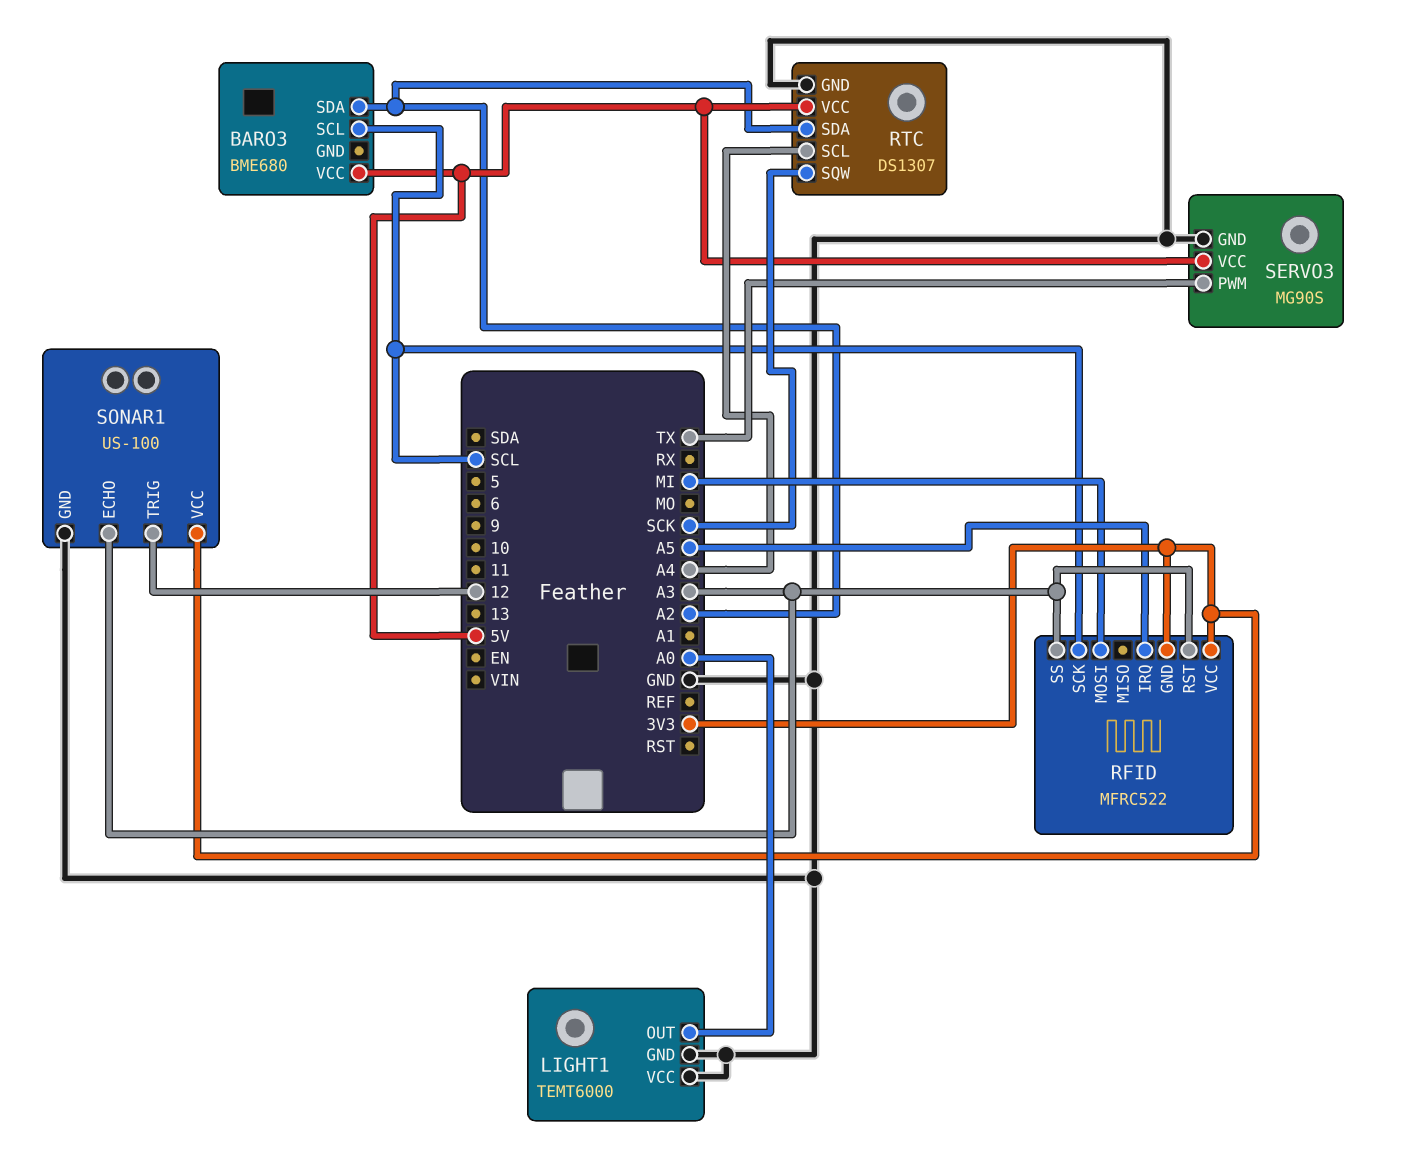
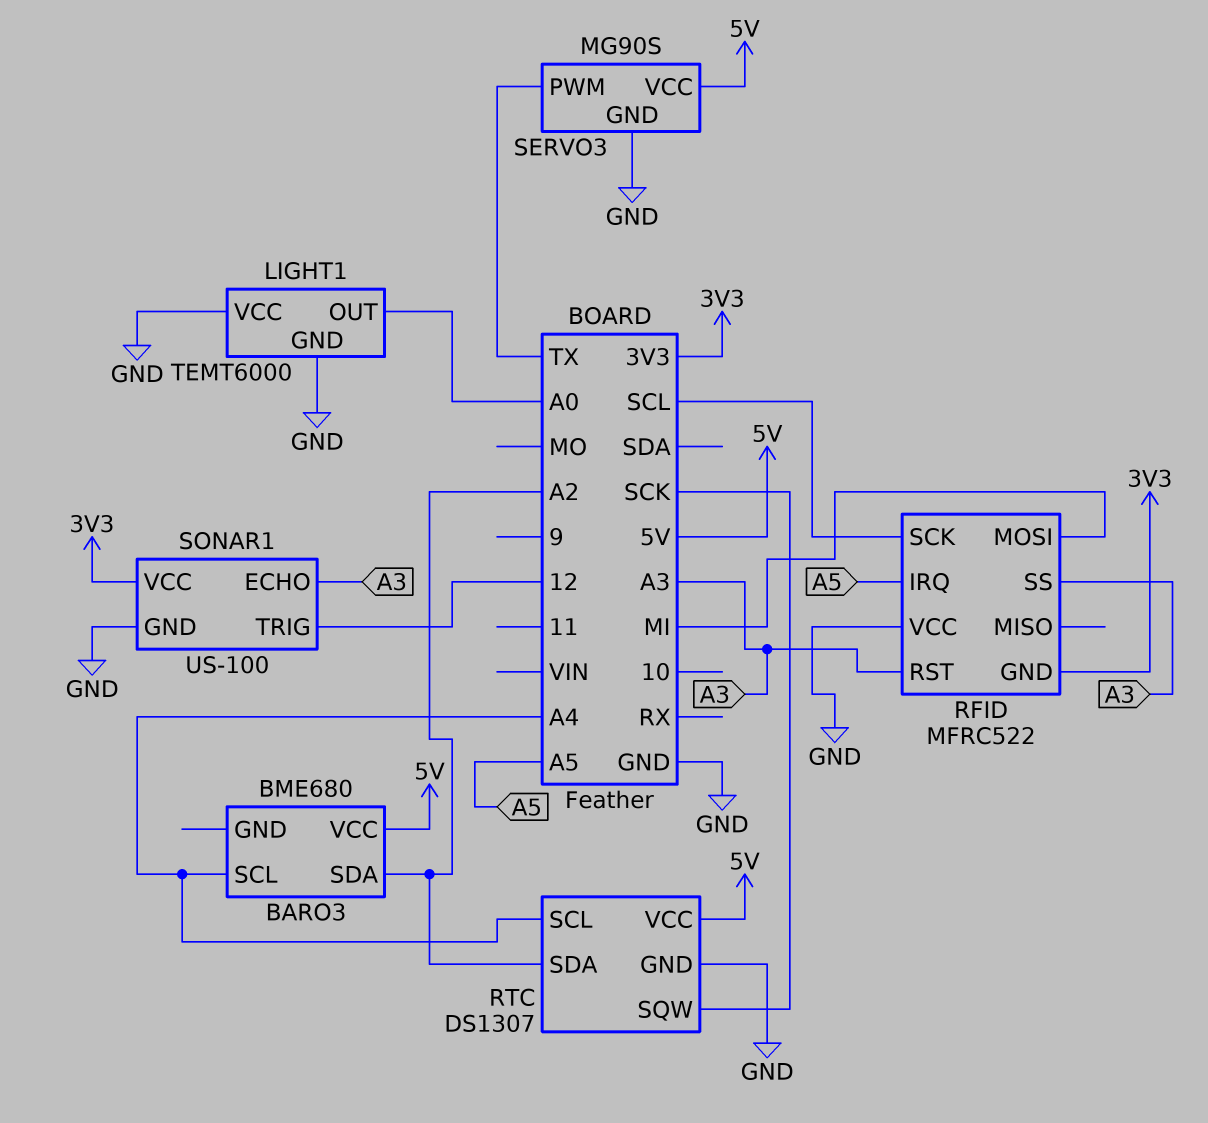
BARO3 pin SCL: SCL -> A4
RFID pin VCC: 3V3 -> GND

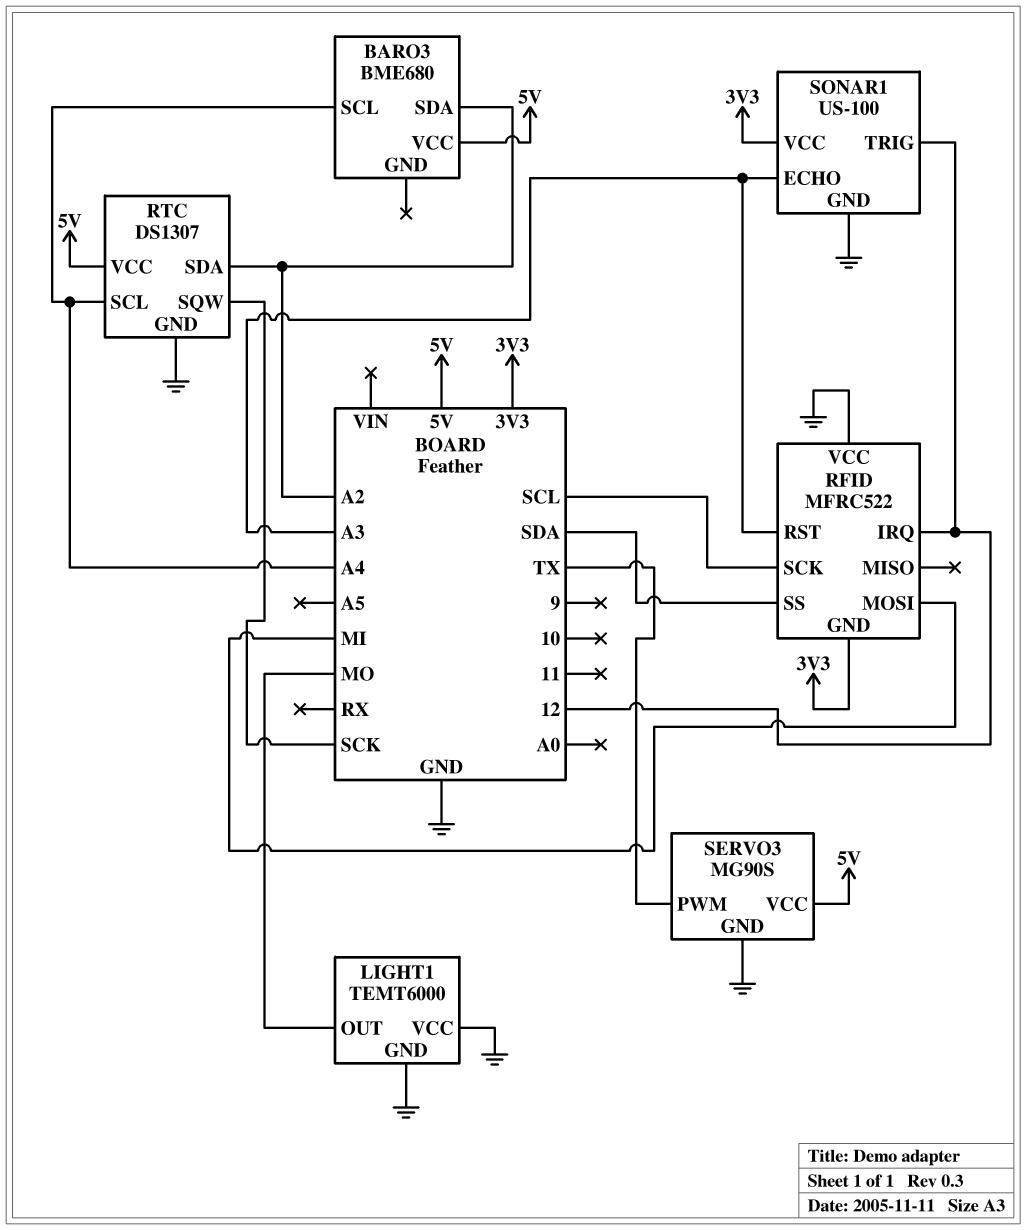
LIGHT1 pin OUT: A0 -> MO
RFID pin IRQ: A5 -> 12
RFID pin SS: A3 -> SDA

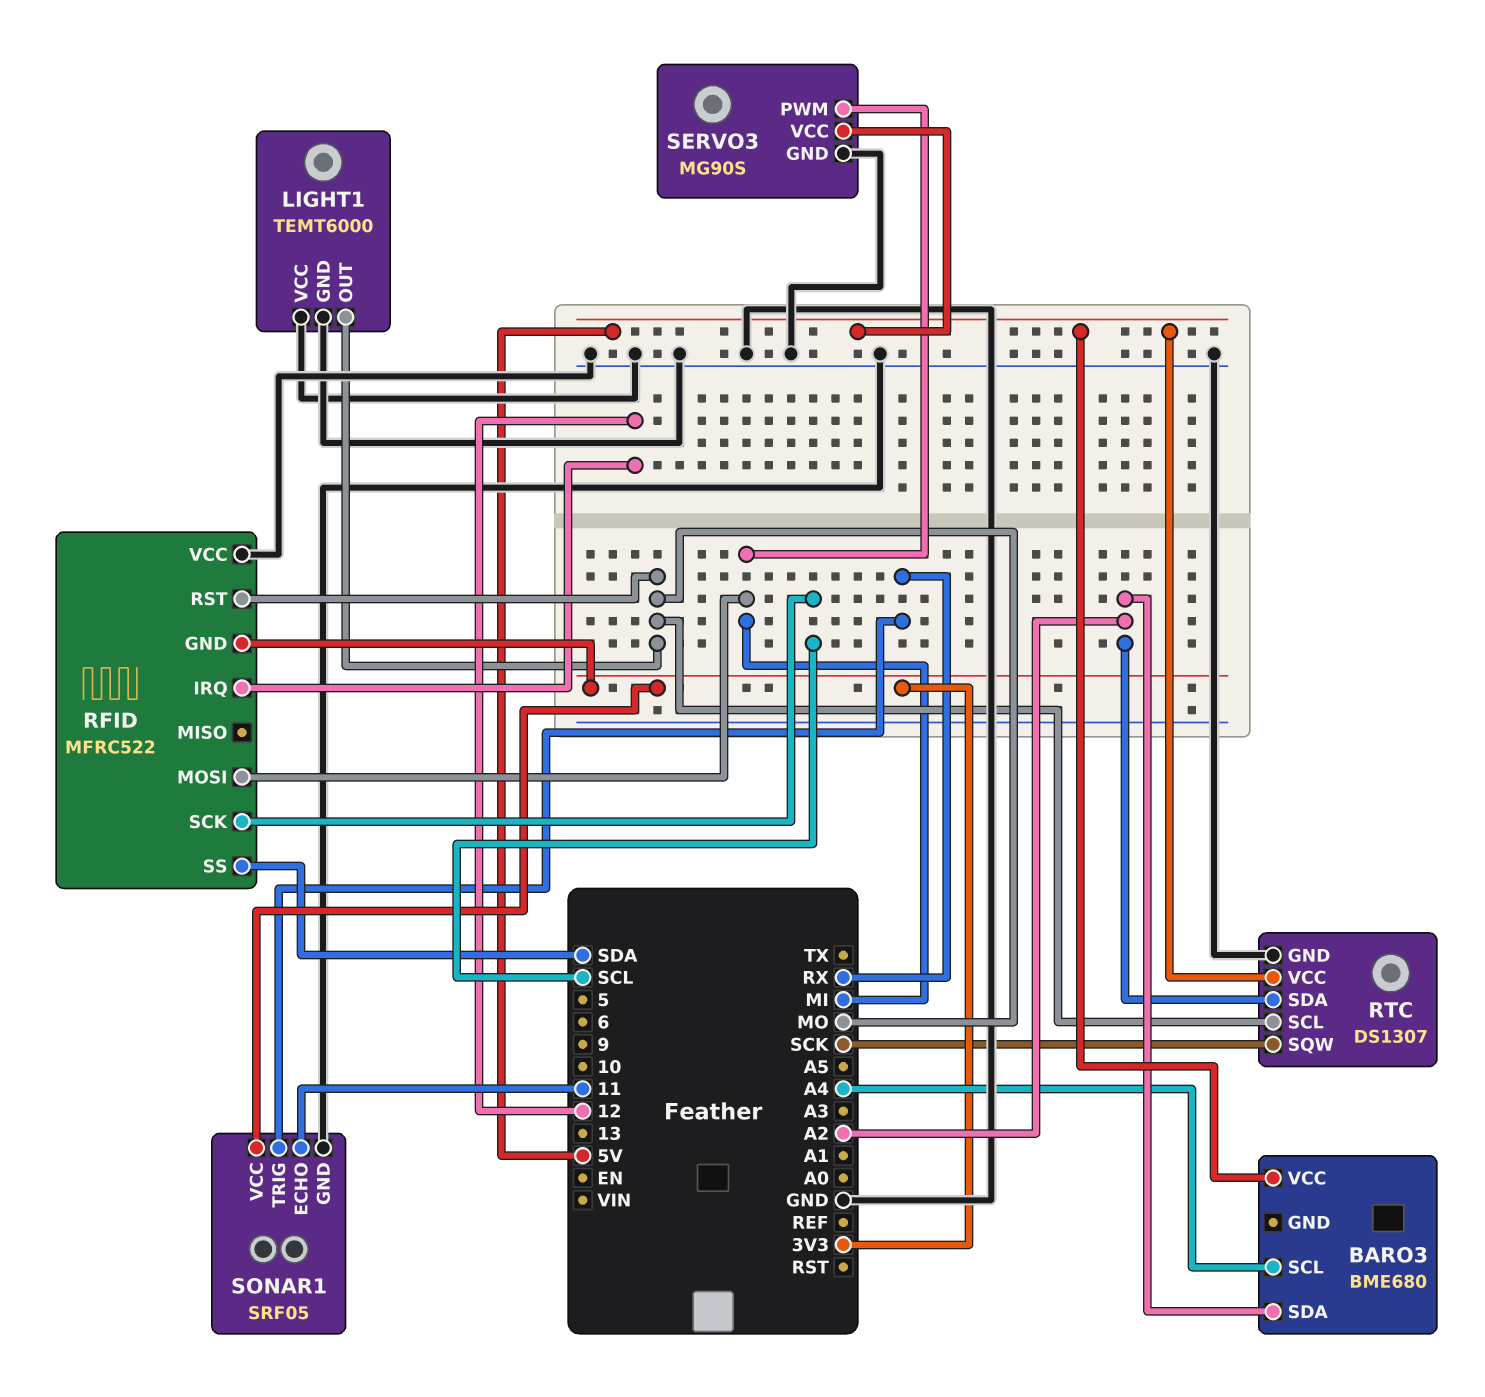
RFID pin RST: A3 -> MO
RTC pin SCL: A4 -> MO
SERVO3 pin PWM: TX -> MI
SONAR1: US-100 -> SRF05
SONAR1 pin ECHO: A3 -> 11
SONAR1 pin TRIG: 12 -> RX

